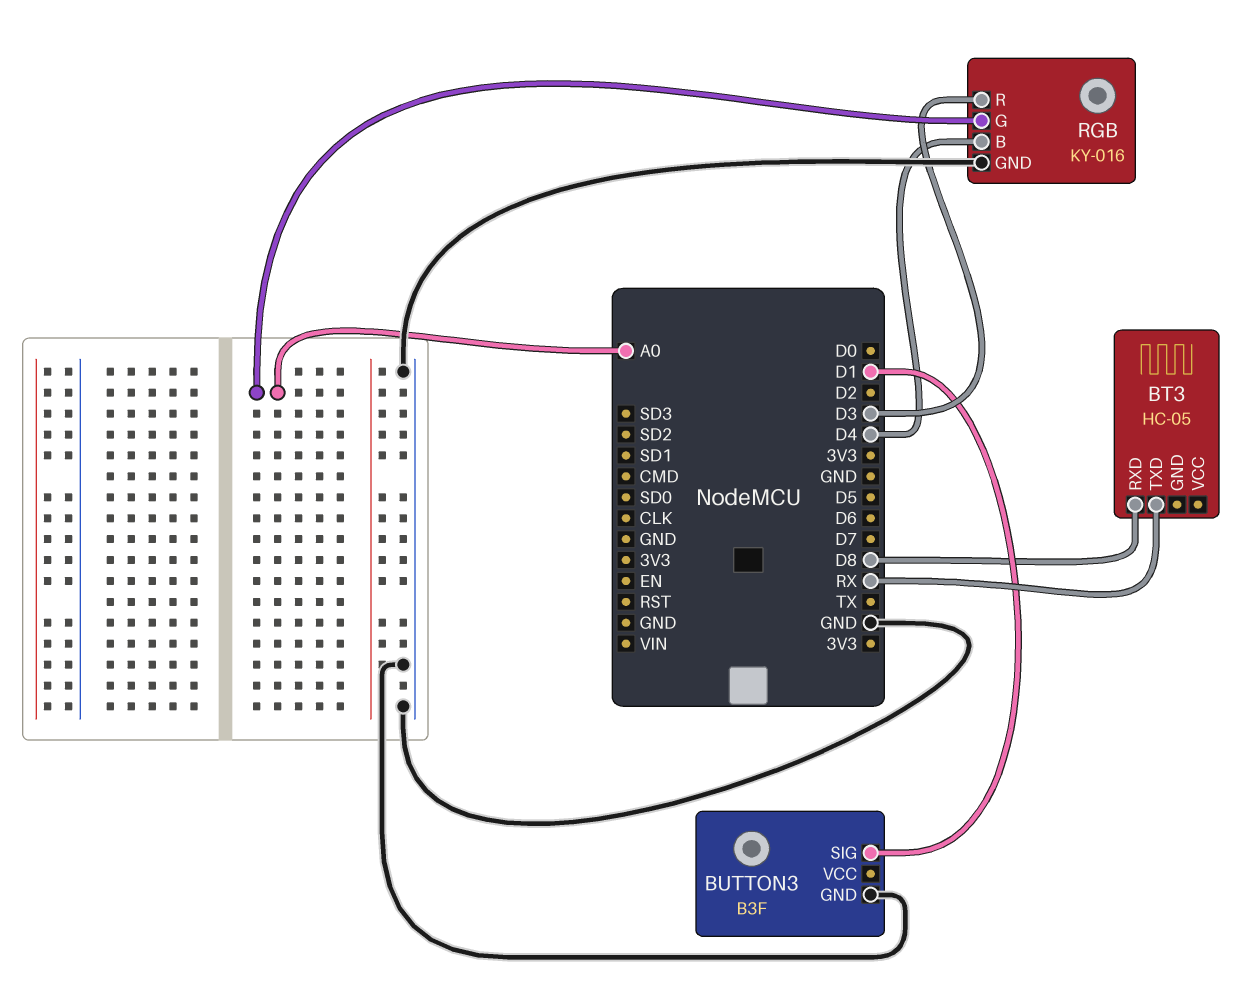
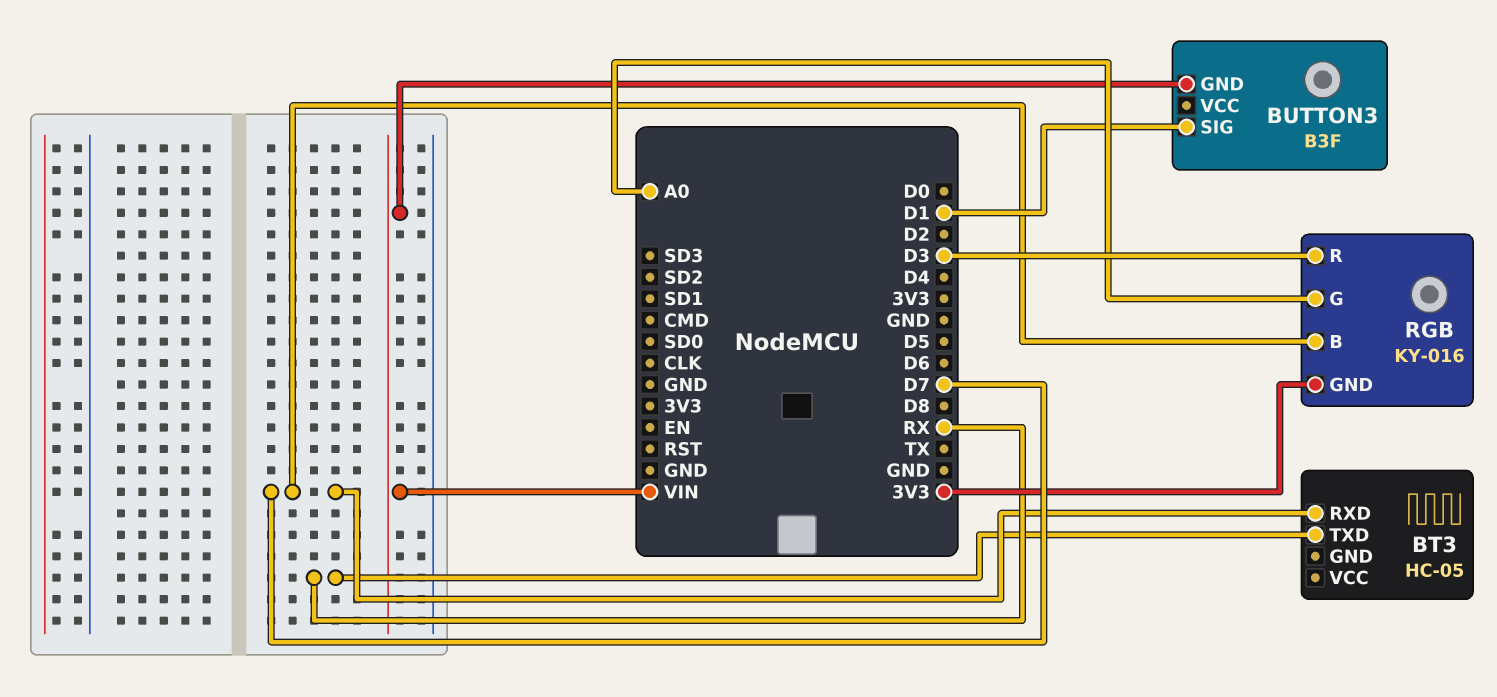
BT3 pin RXD: D8 -> D7
BUTTON3 pin GND: GND -> VIN
RGB pin B: D4 -> D7
RGB pin GND: GND -> 3V3

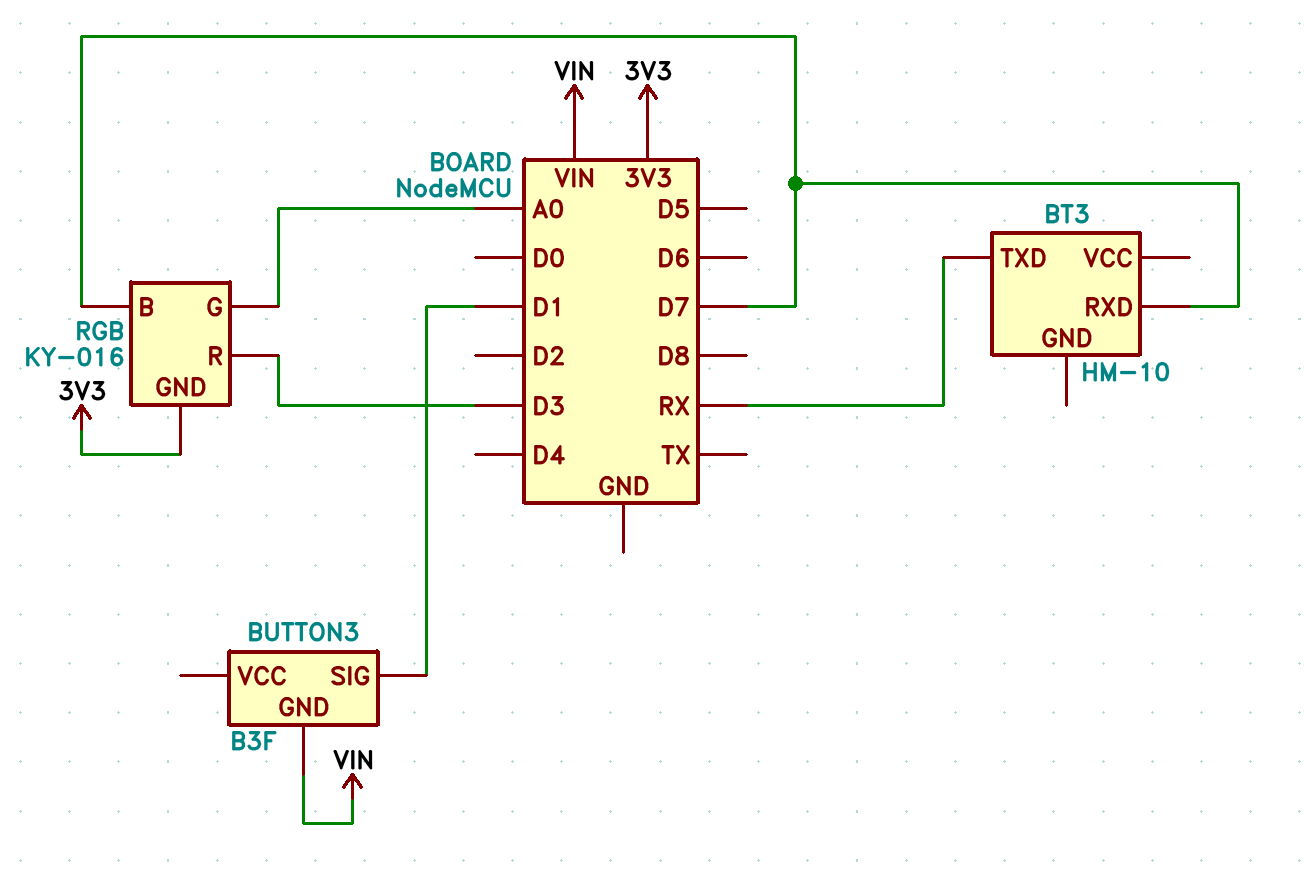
BT3: HC-05 -> HM-10

